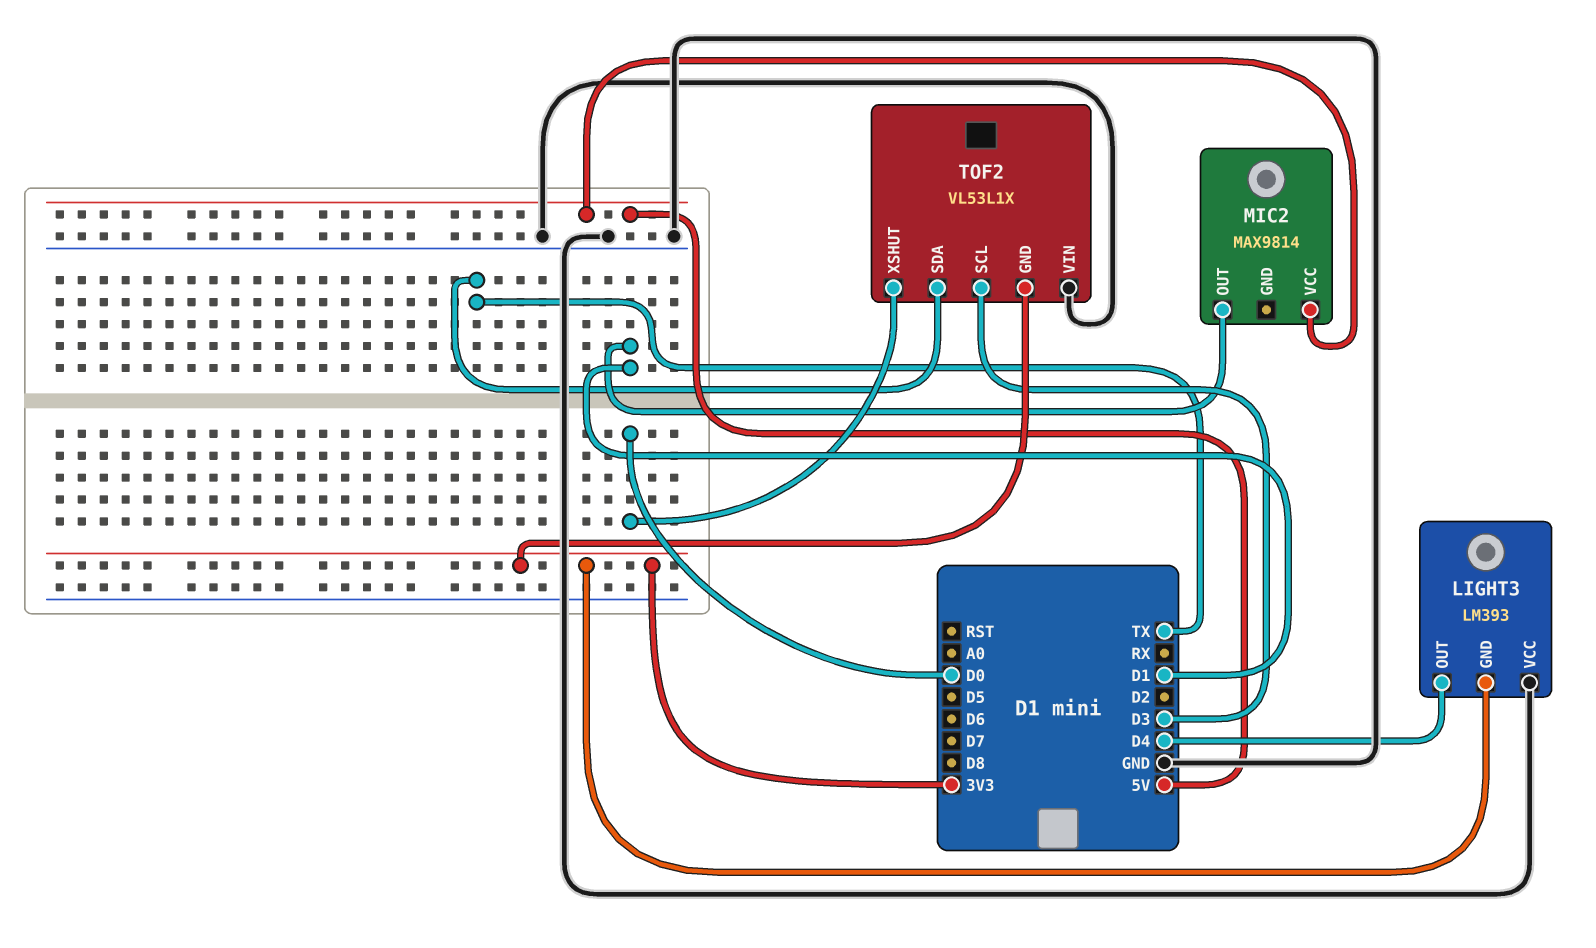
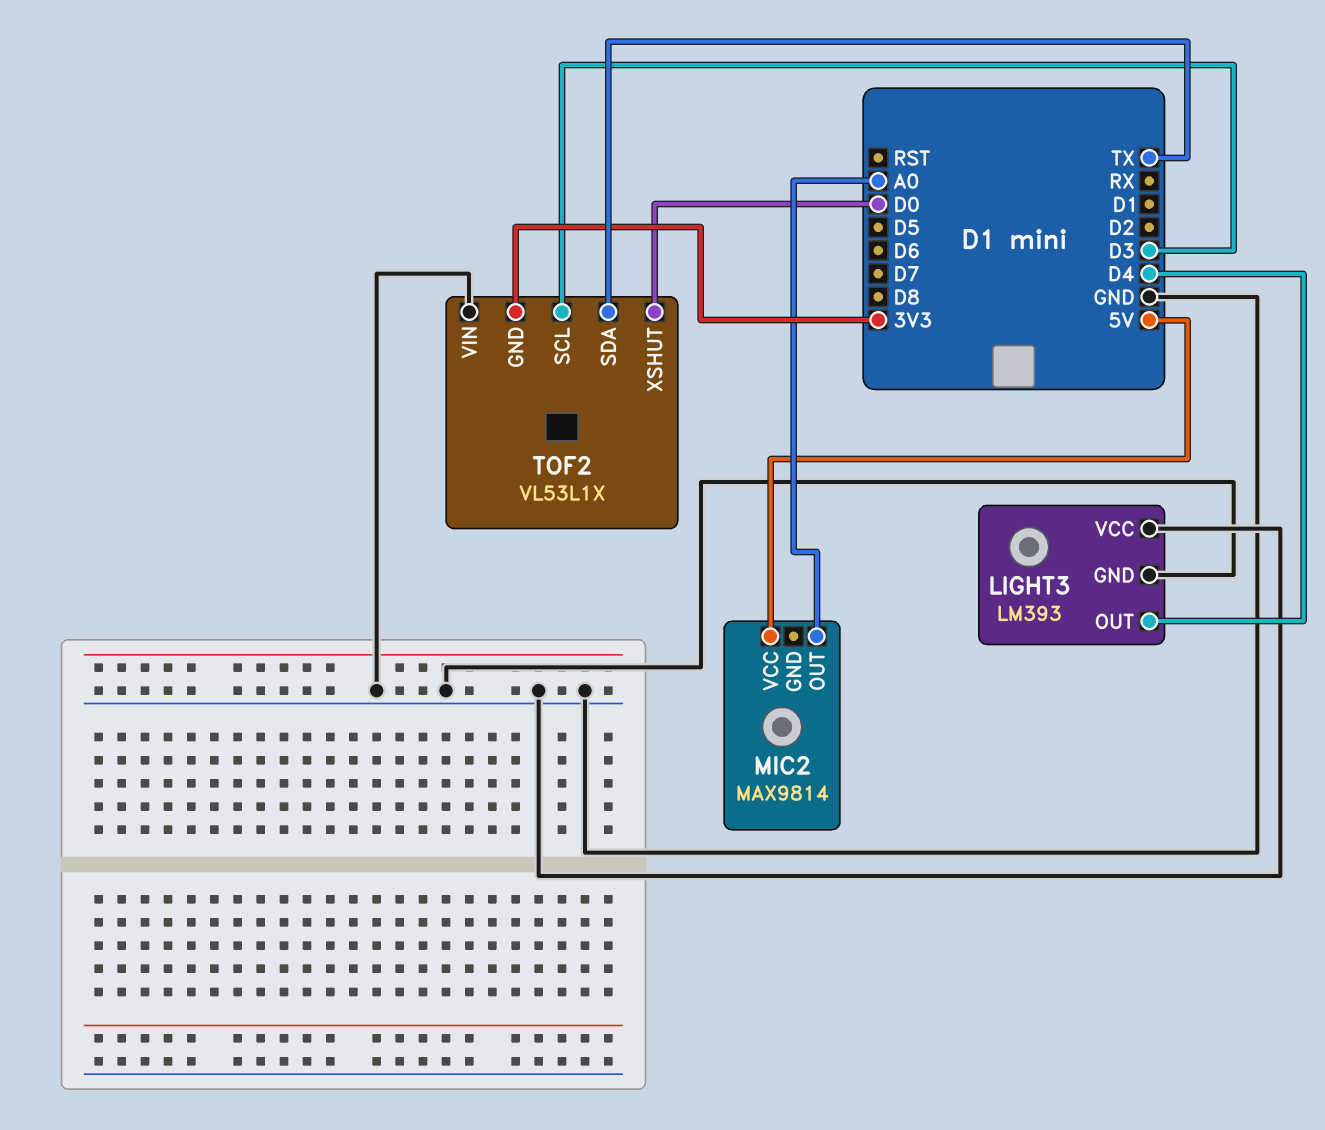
LIGHT3 pin GND: 3V3 -> GND
MIC2 pin OUT: D1 -> A0

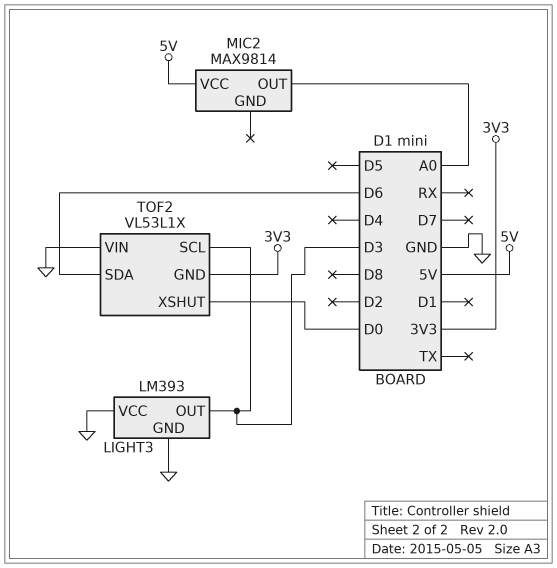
LIGHT3 pin OUT: D4 -> D3
TOF2 pin SDA: TX -> D6

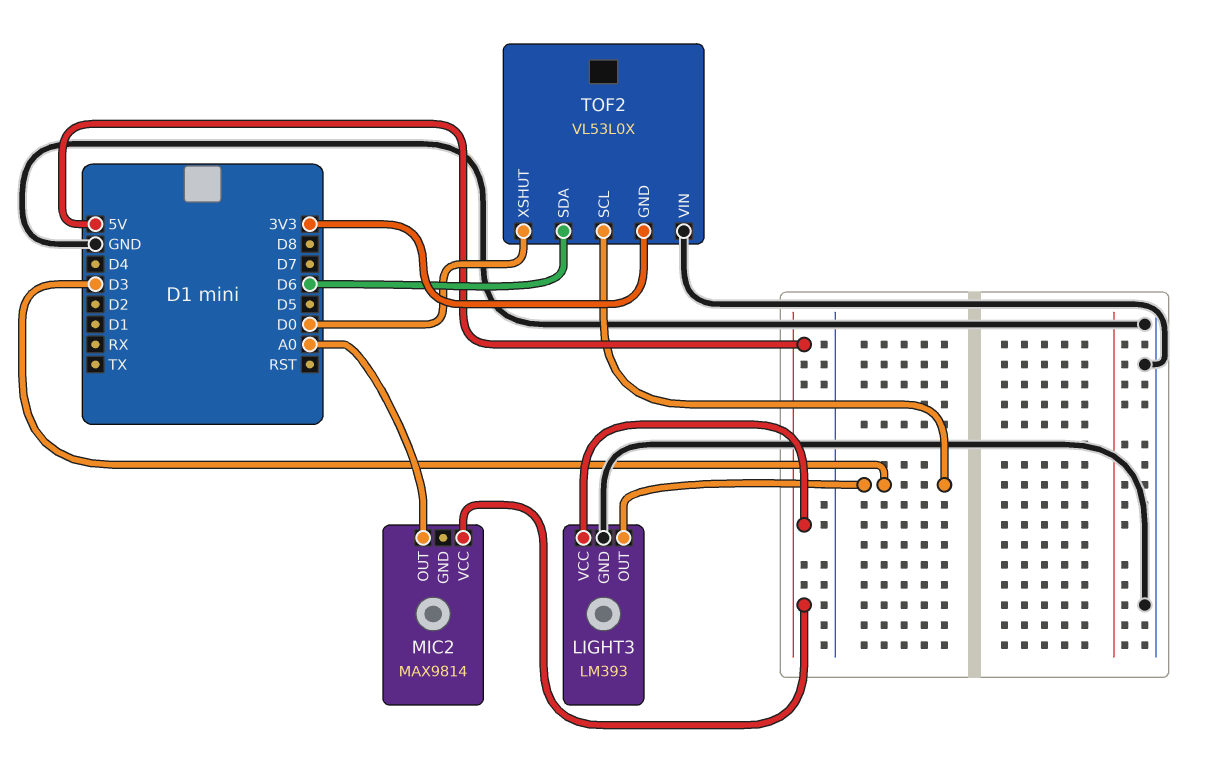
LIGHT3 pin VCC: GND -> 5V
TOF2: VL53L1X -> VL53L0X

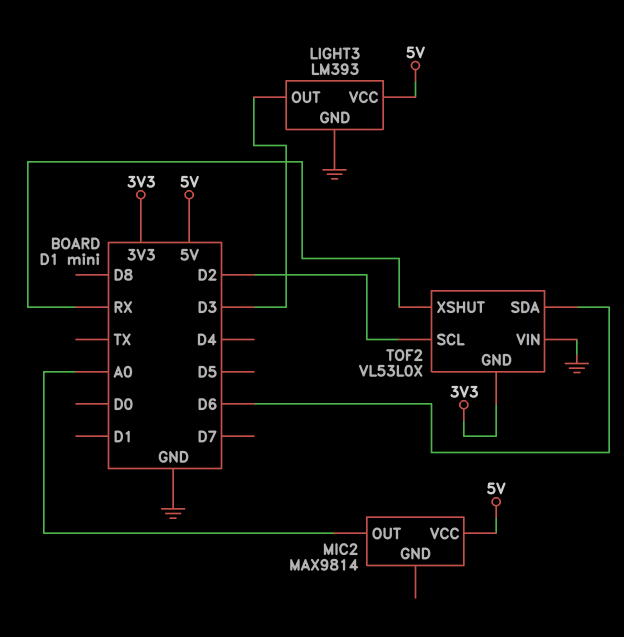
TOF2 pin SCL: D3 -> D2
TOF2 pin XSHUT: D0 -> RX

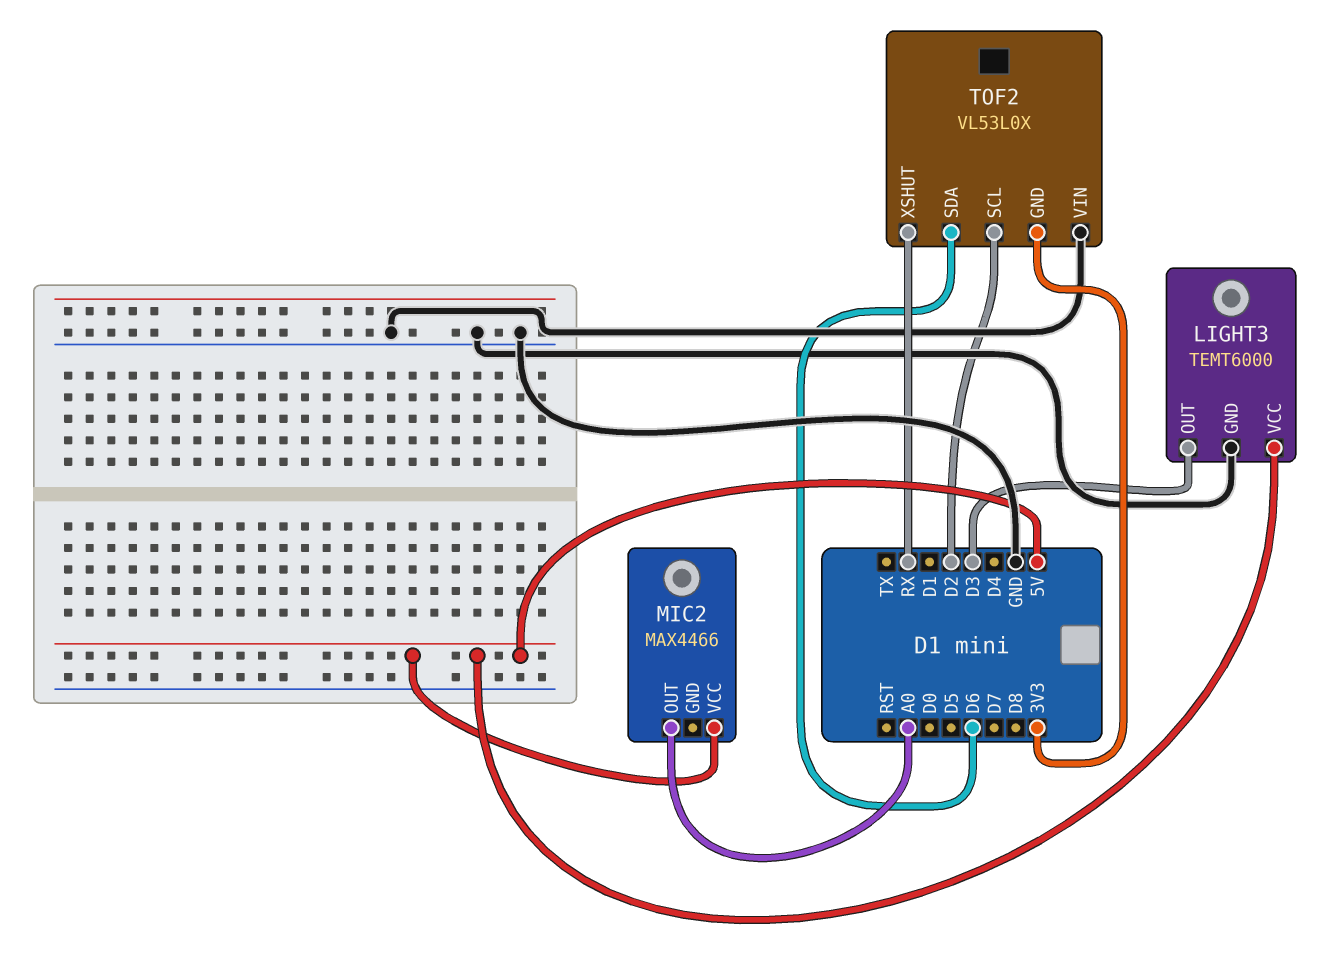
LIGHT3: LM393 -> TEMT6000
MIC2: MAX9814 -> MAX4466

